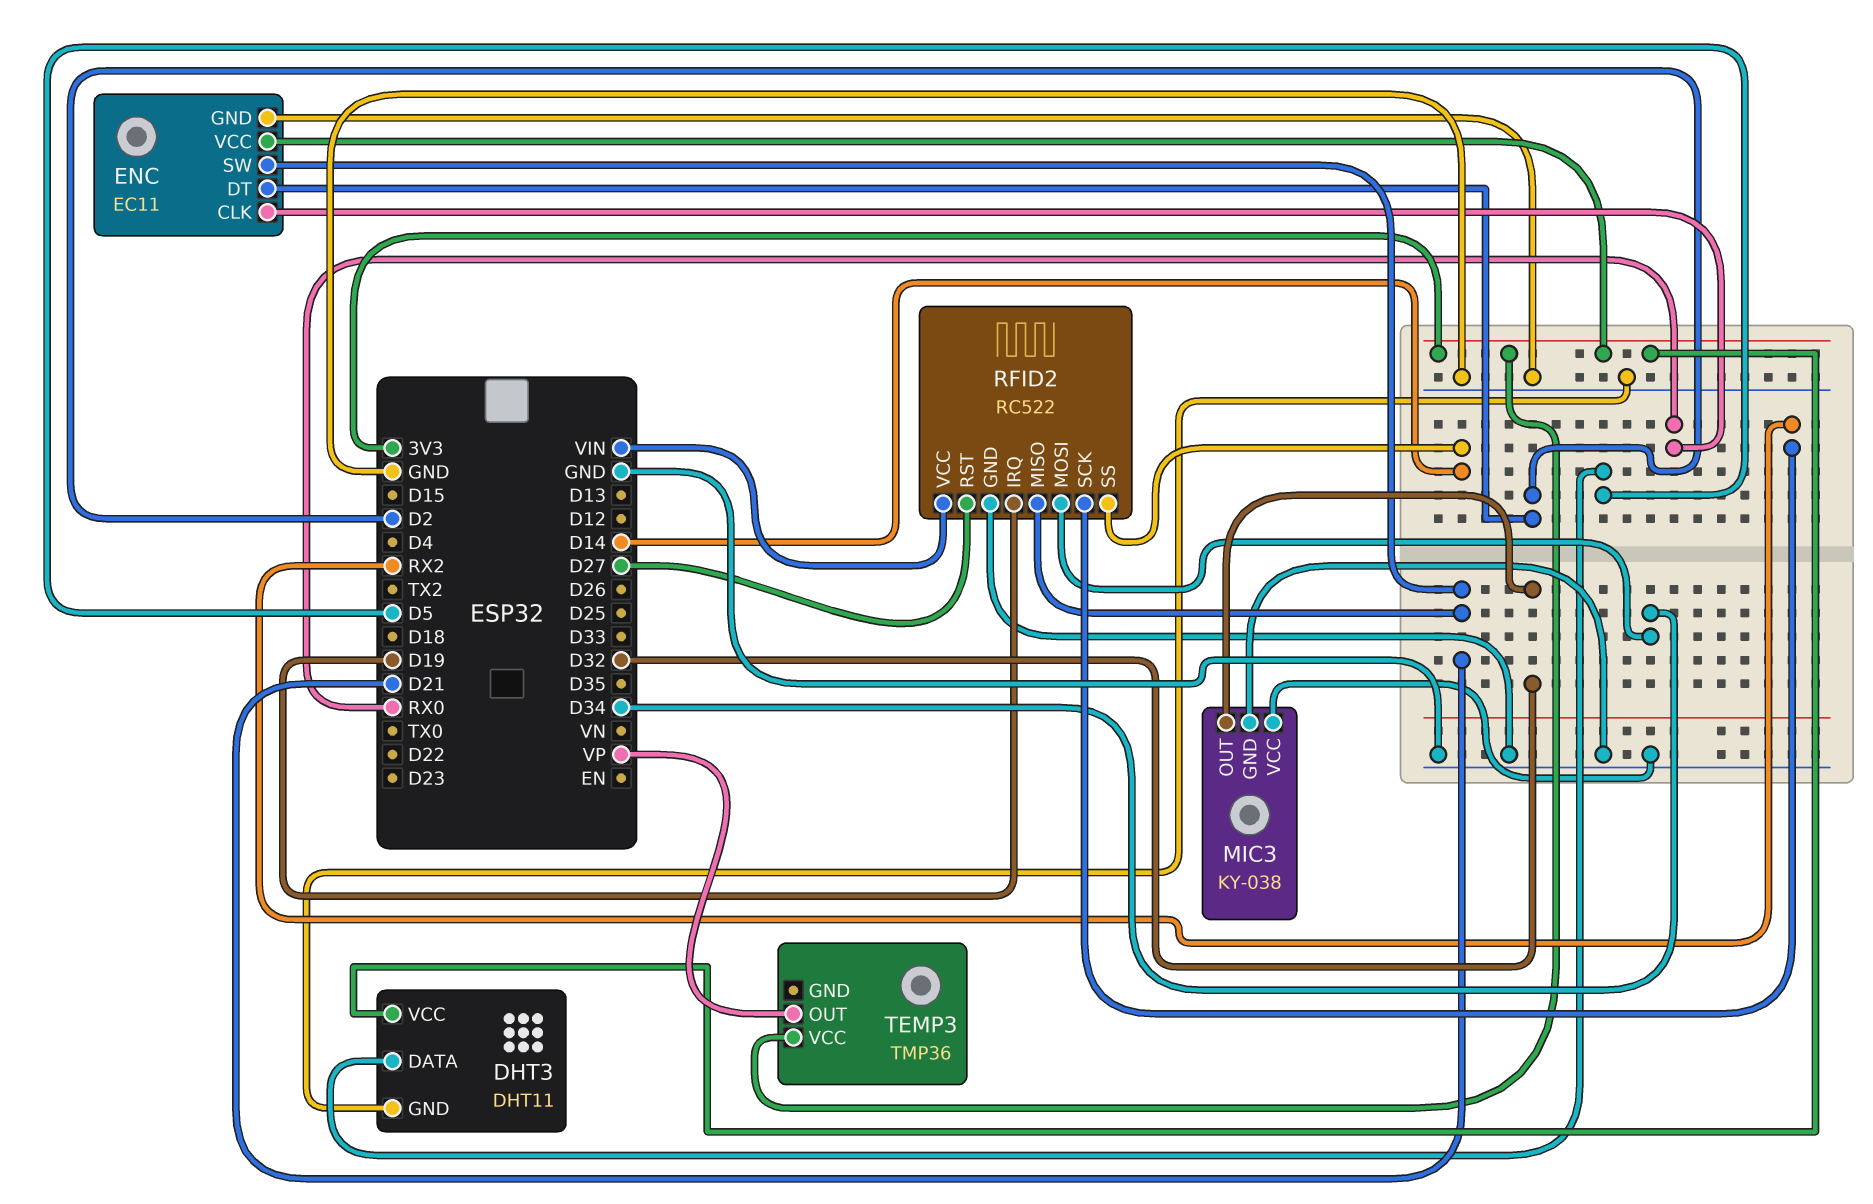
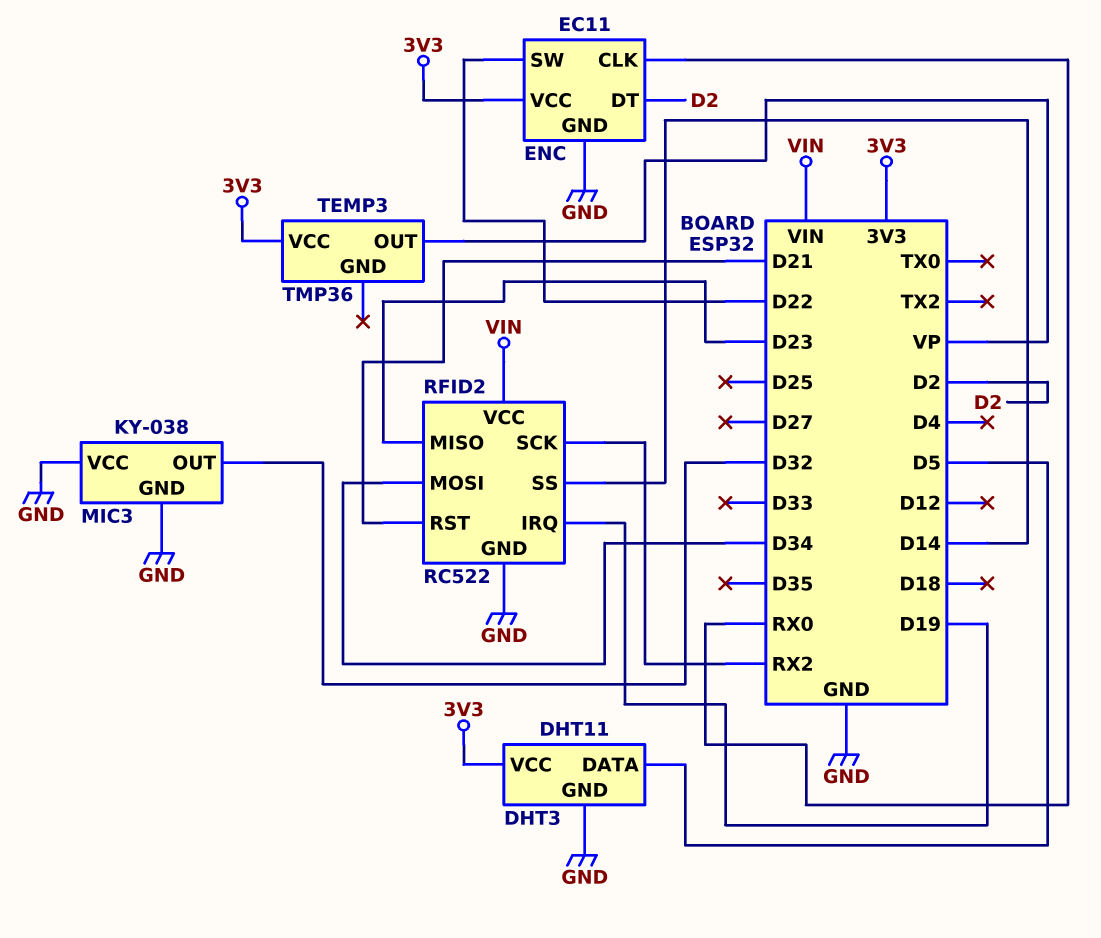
ENC pin SW: D21 -> D22
RFID2 pin MISO: D21 -> D23
RFID2 pin RST: D27 -> D21

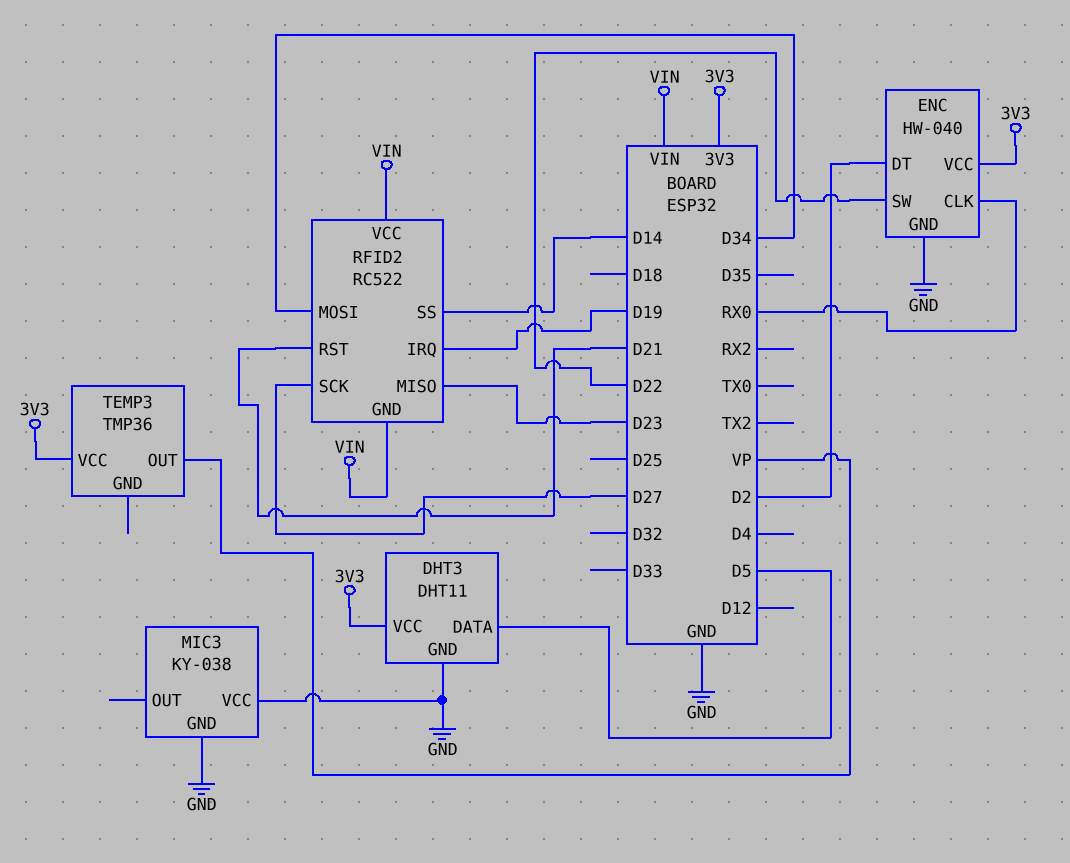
ENC: EC11 -> HW-040
MIC3 pin OUT: D32 -> none
RFID2 pin GND: GND -> VIN
RFID2 pin SCK: RX2 -> D27

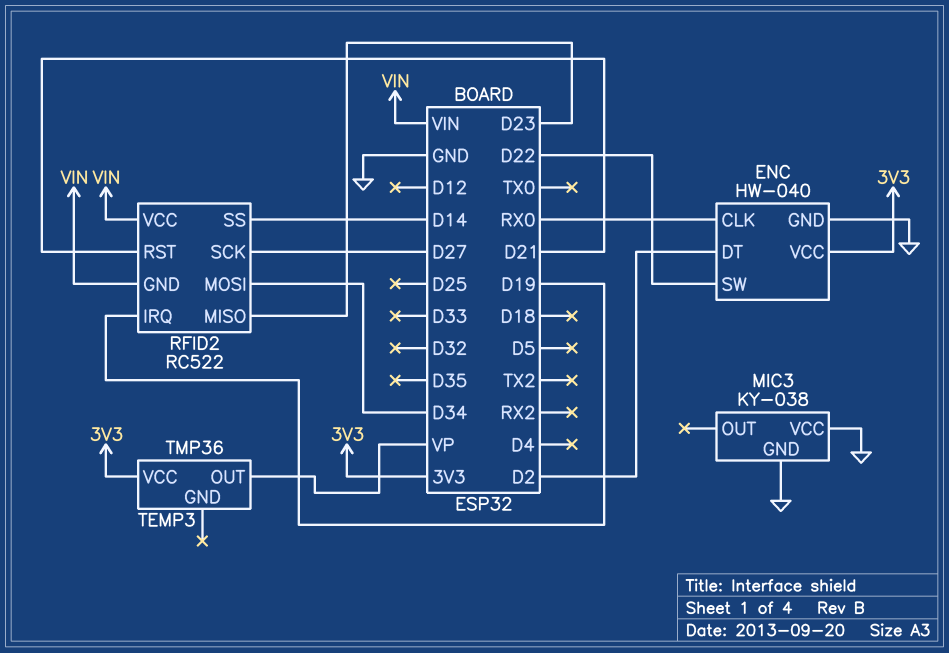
DHT3: DHT11 -> none
DHT3 pin DATA: D5 -> none
DHT3 pin GND: GND -> none
DHT3 pin VCC: 3V3 -> none

